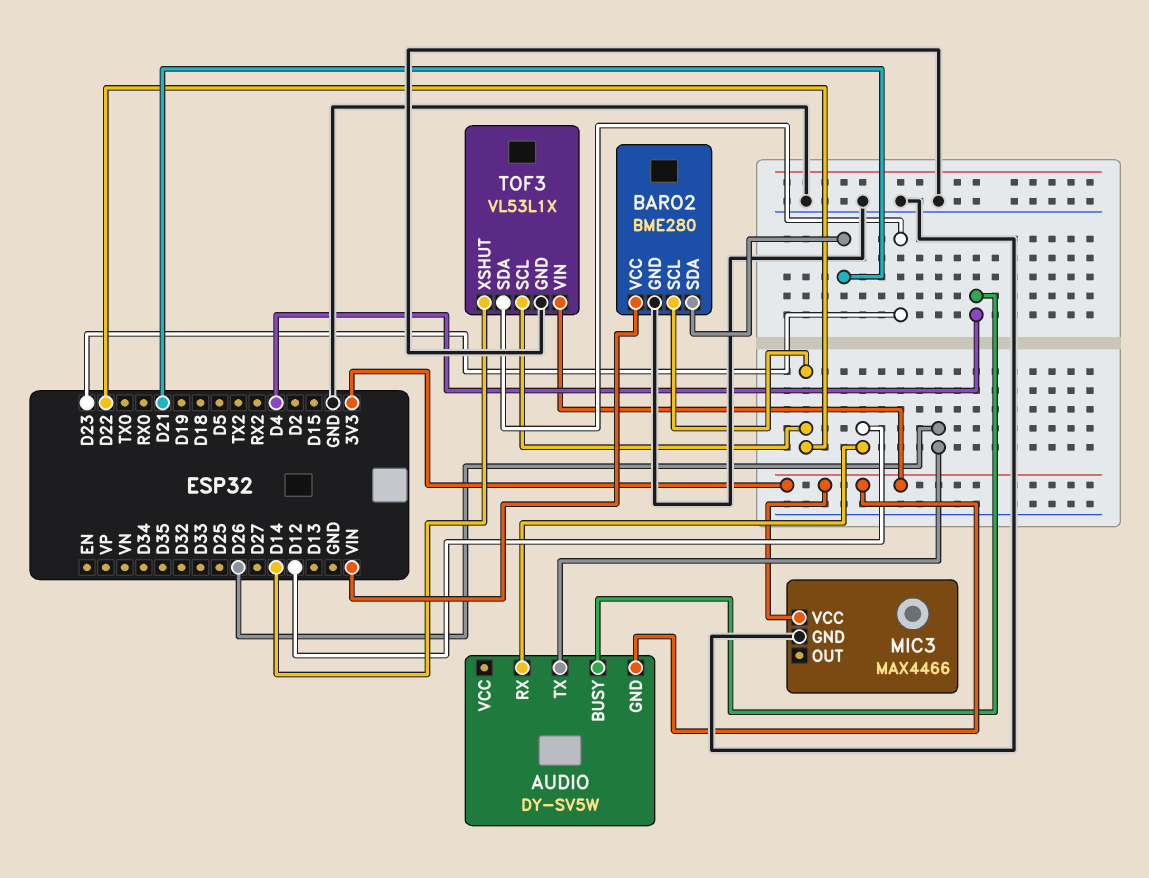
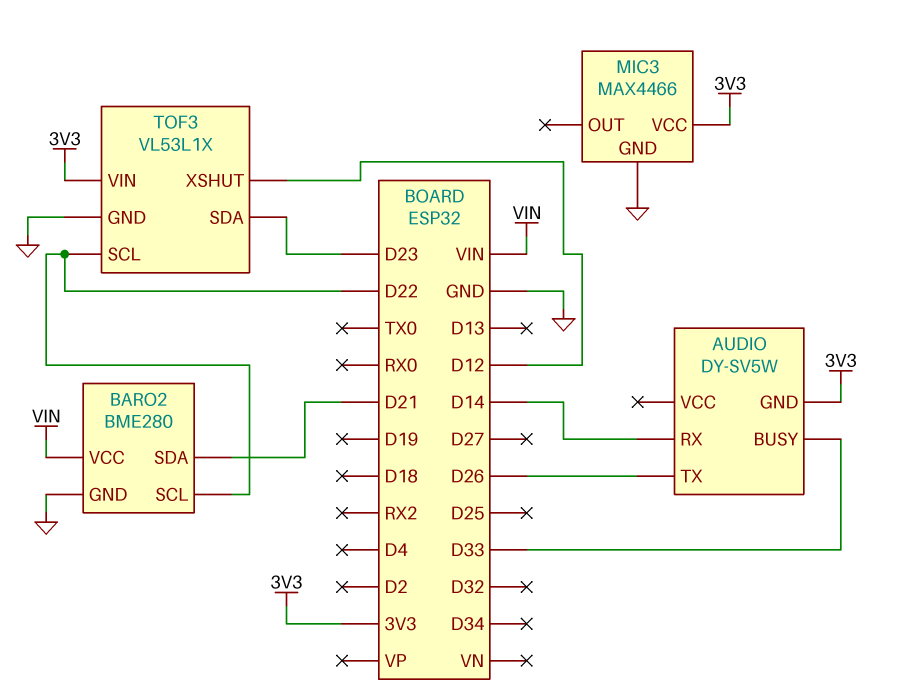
AUDIO pin BUSY: D4 -> D33
AUDIO pin RX: D12 -> D14
TOF3 pin XSHUT: D14 -> D12

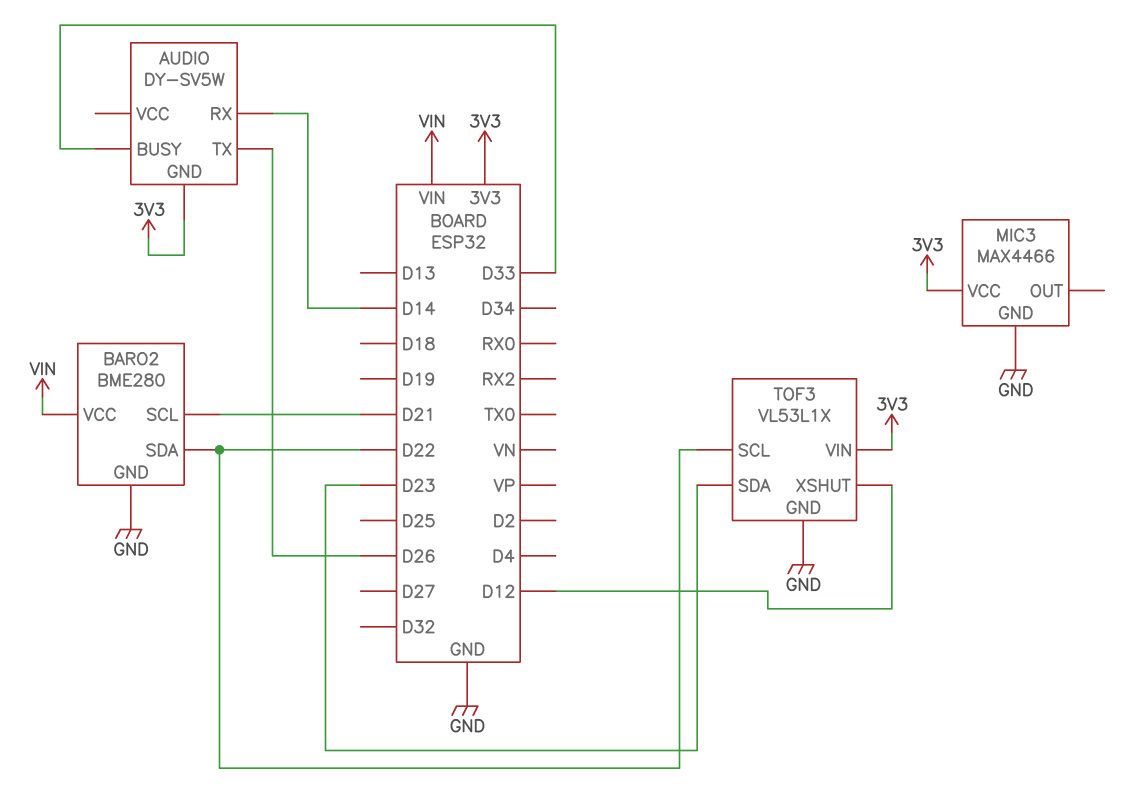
BARO2 pin SCL: D22 -> D21
BARO2 pin SDA: D21 -> D22

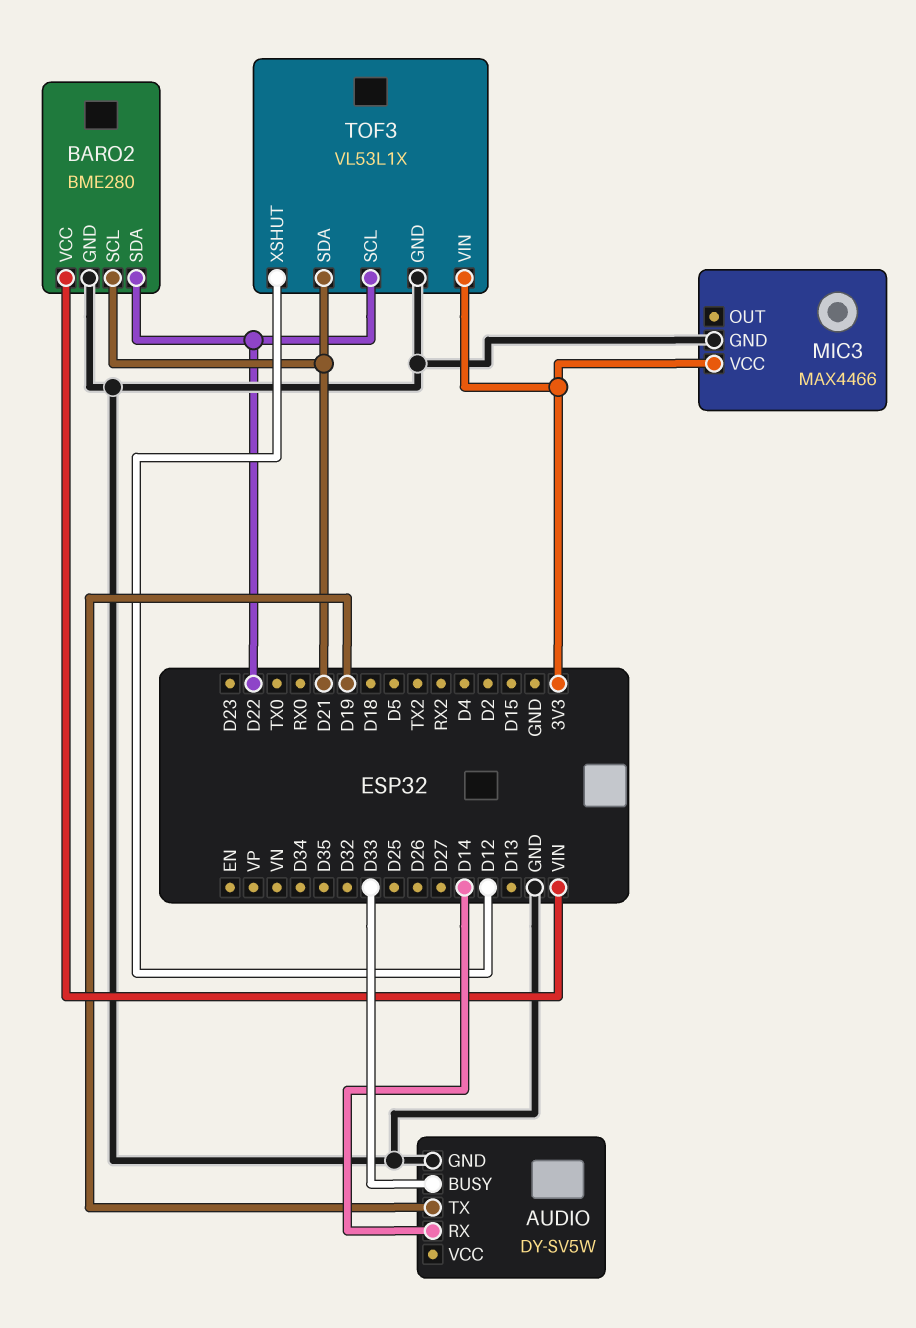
AUDIO pin GND: 3V3 -> GND
AUDIO pin TX: D26 -> D19
TOF3 pin SDA: D23 -> D21

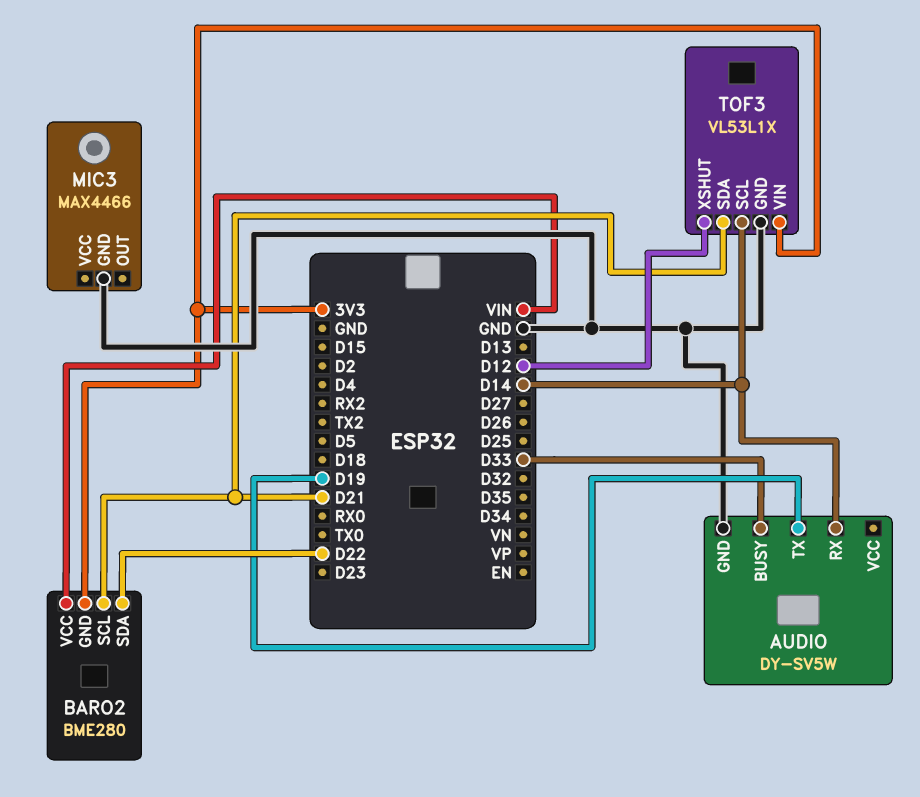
BARO2 pin GND: GND -> 3V3
MIC3 pin VCC: 3V3 -> none
TOF3 pin SCL: D22 -> D14

